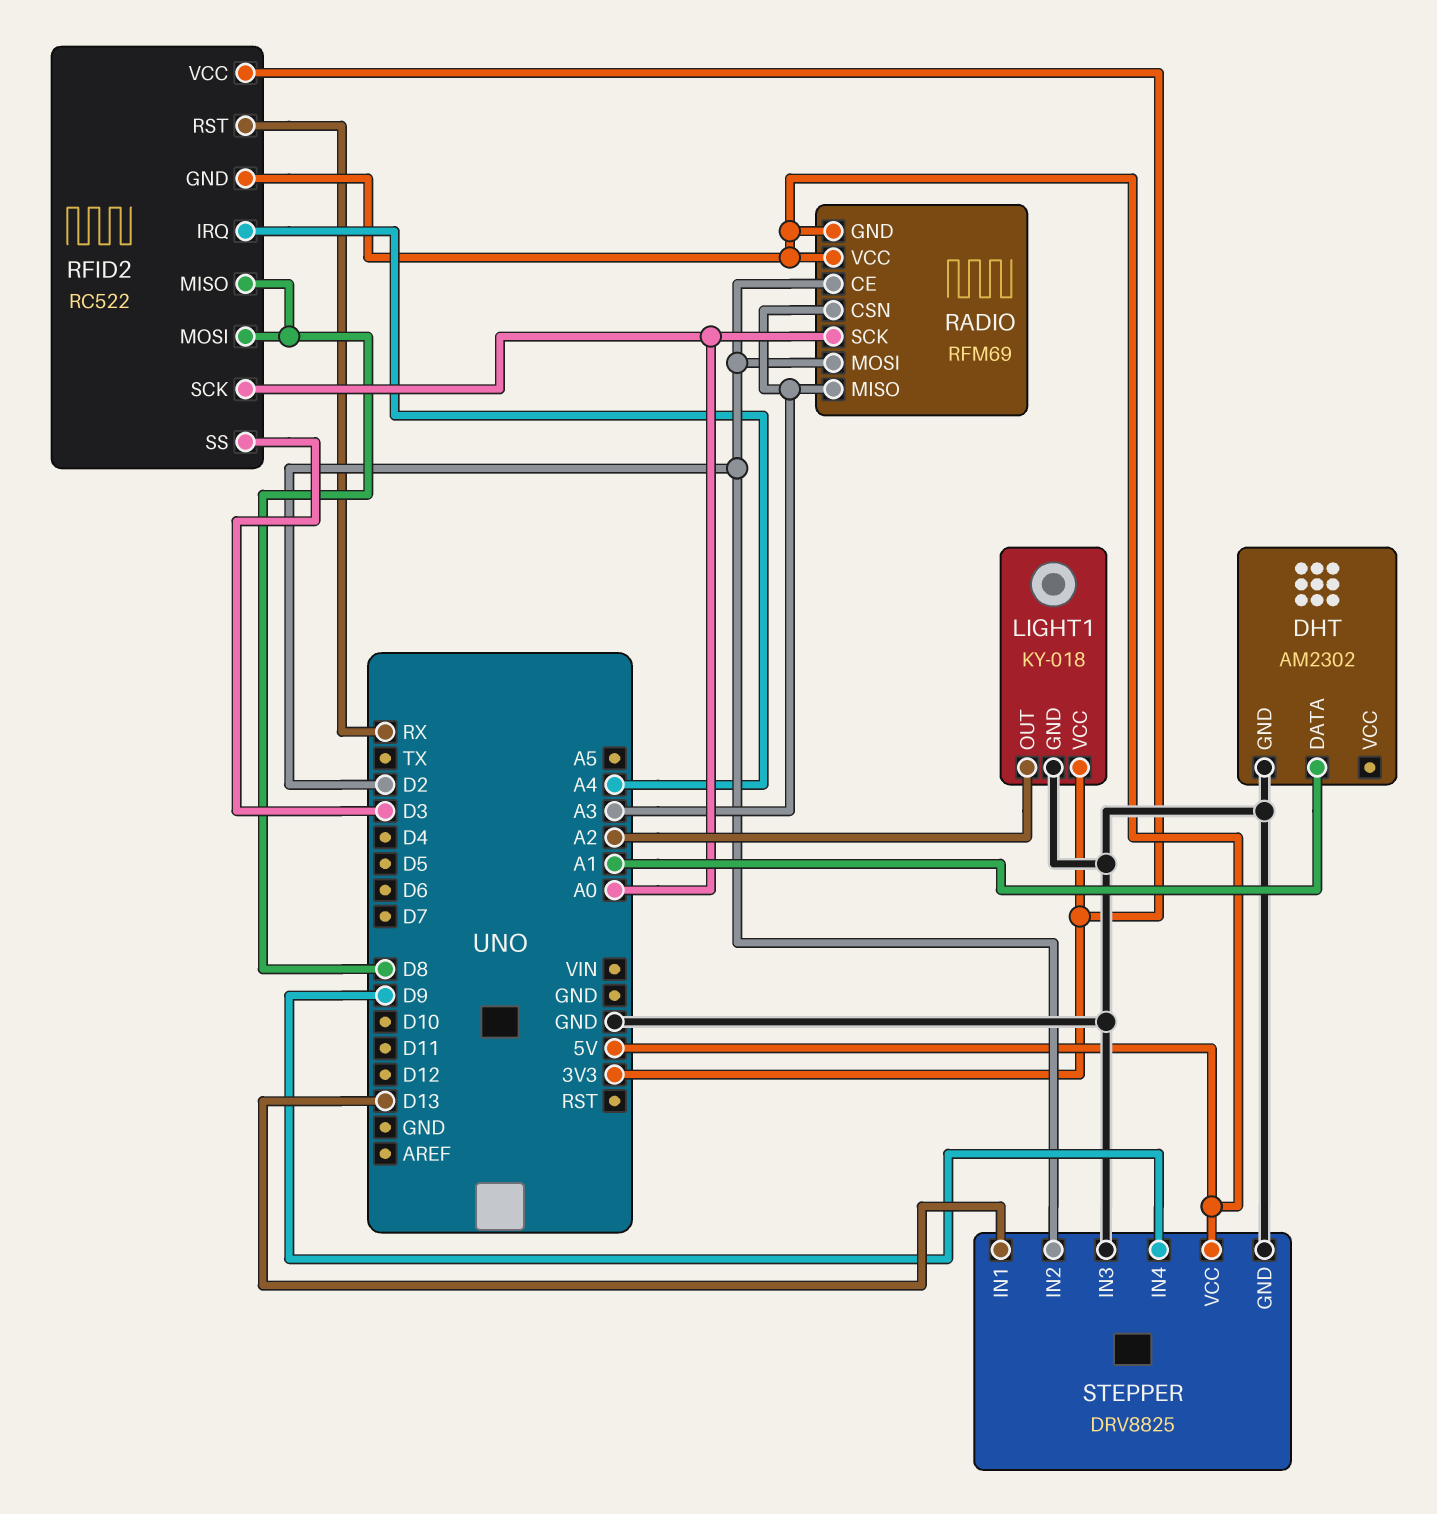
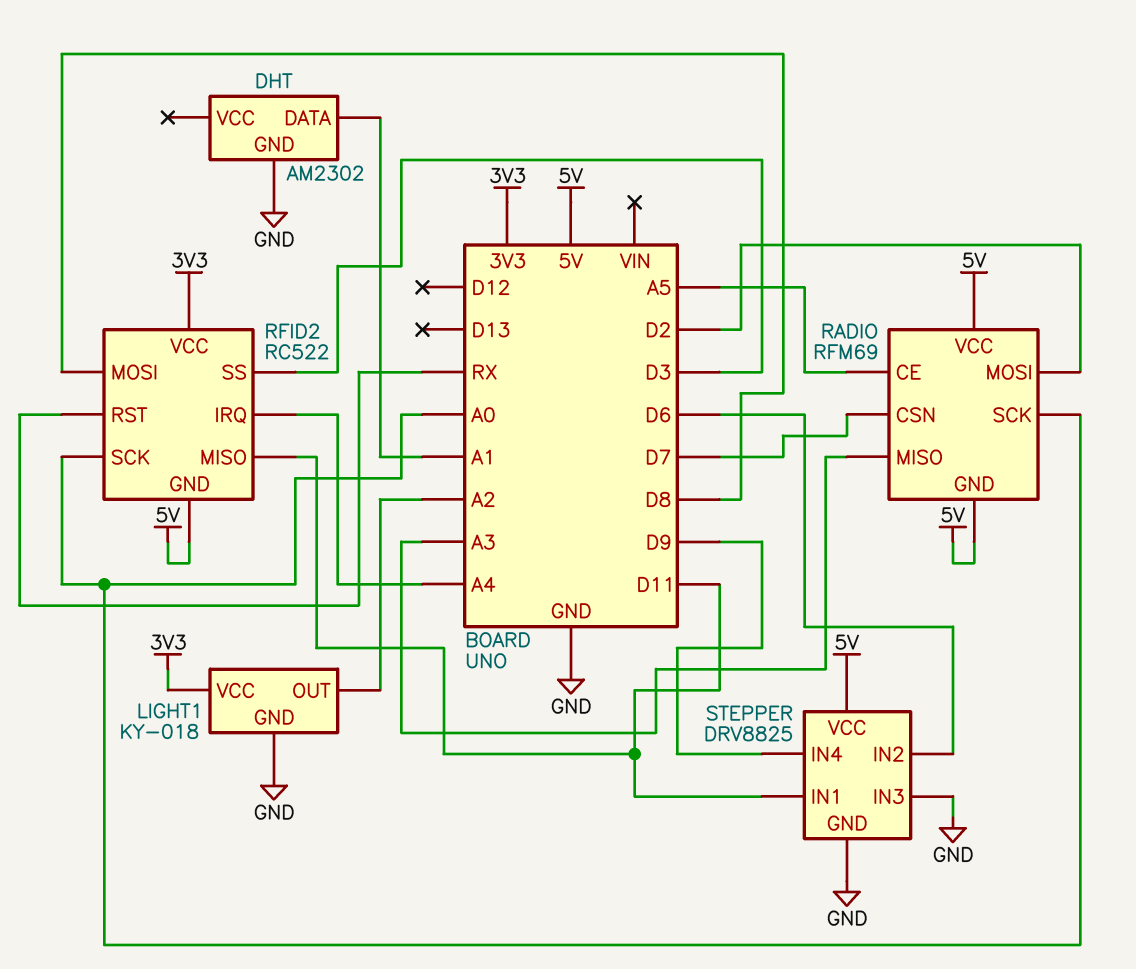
RADIO pin CE: D2 -> A5
RADIO pin CSN: A3 -> D7
RFID2 pin MISO: D8 -> D11
STEPPER pin IN1: D13 -> D11
STEPPER pin IN2: D2 -> D6

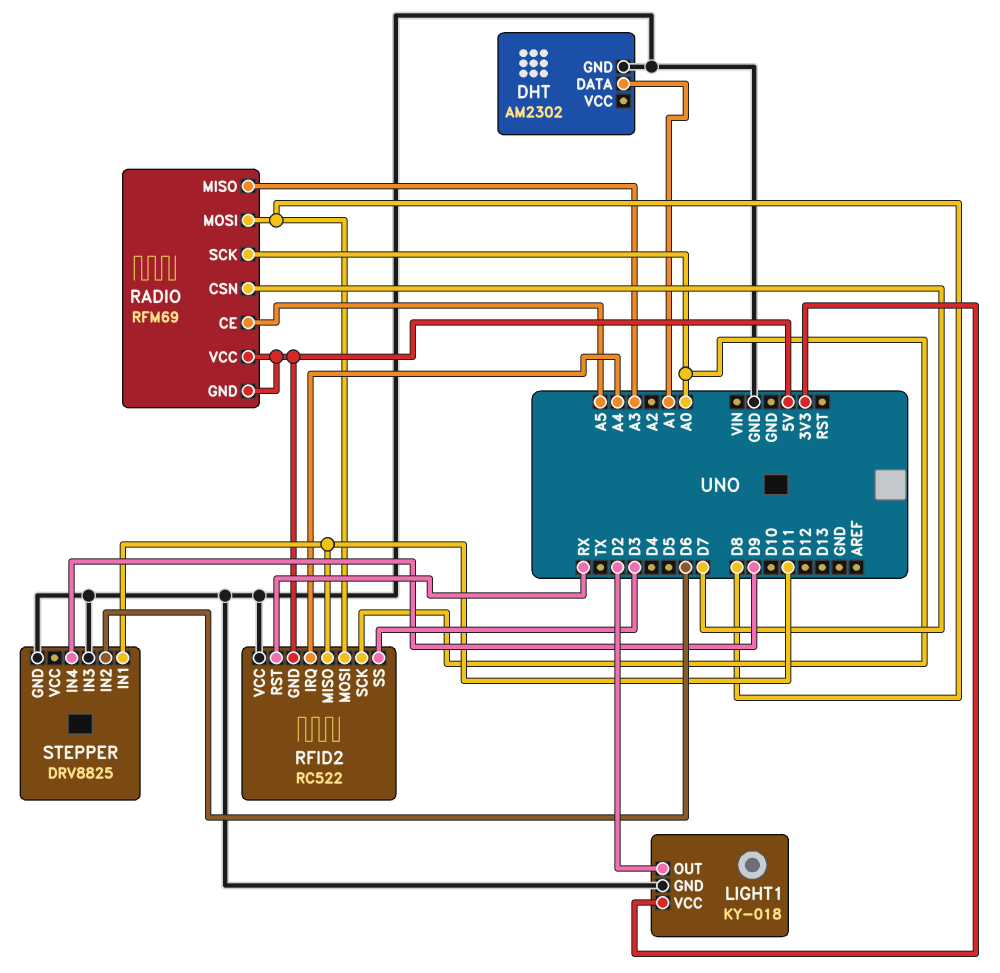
LIGHT1 pin OUT: A2 -> D2
RADIO pin MOSI: D2 -> D8
RFID2 pin VCC: 3V3 -> GND
STEPPER pin VCC: 5V -> none

